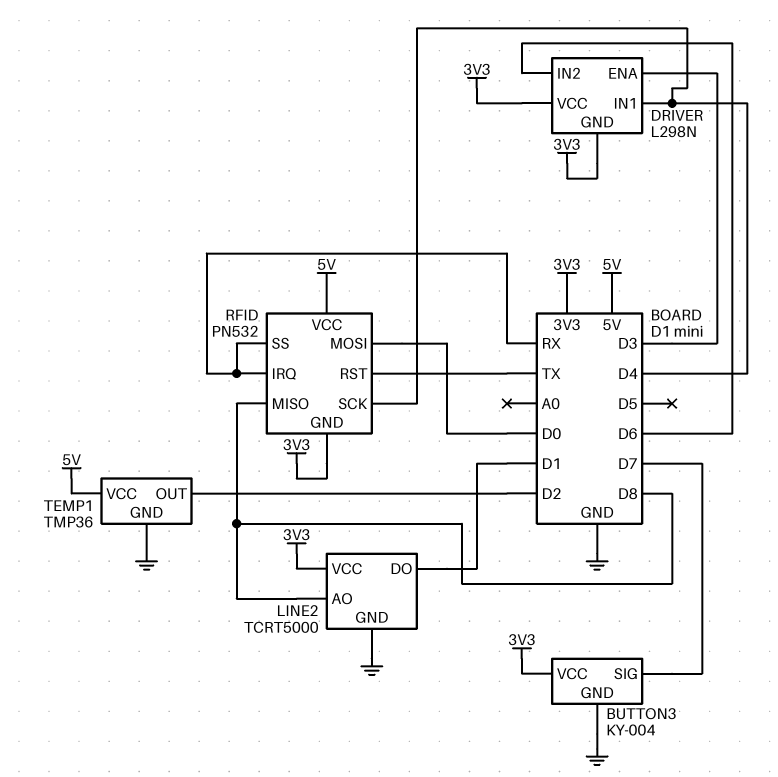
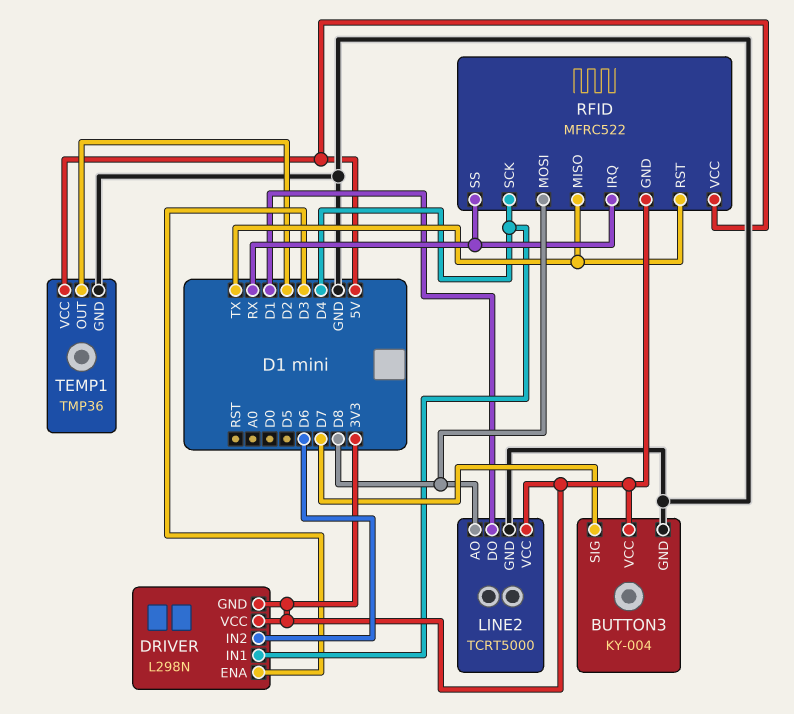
RFID: PN532 -> MFRC522
RFID pin MISO: D8 -> TX
RFID pin MOSI: D0 -> D8

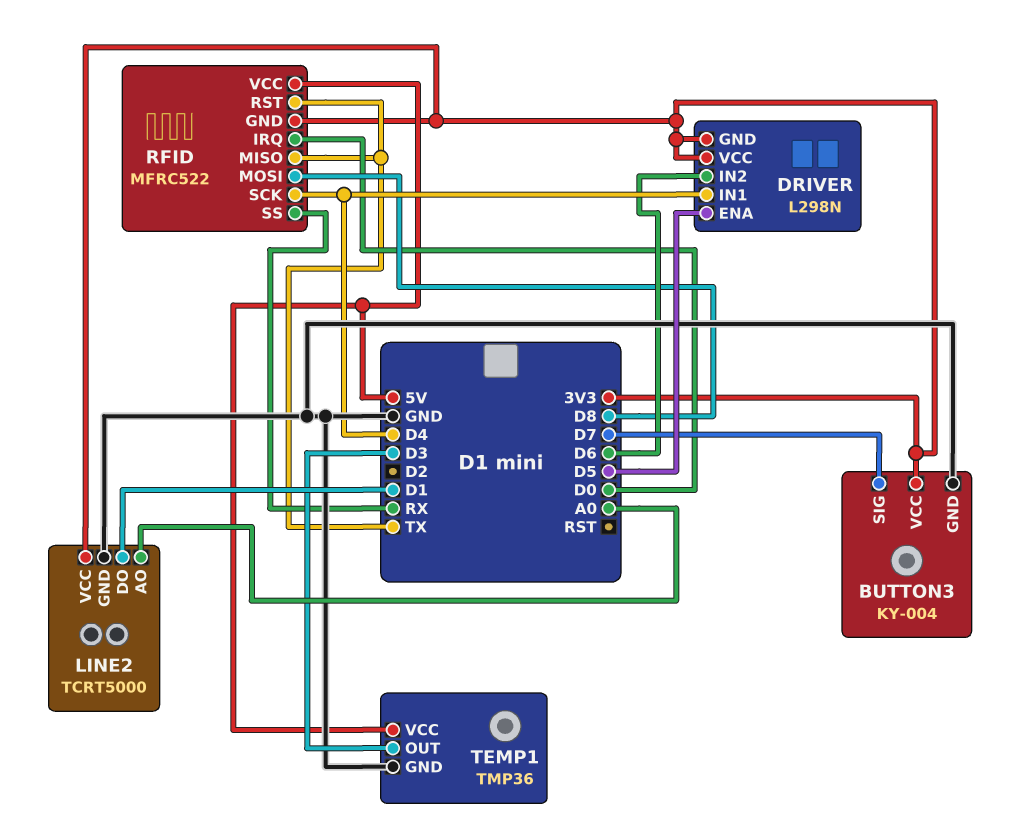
DRIVER pin ENA: D3 -> D5
LINE2 pin AO: D8 -> A0
RFID pin IRQ: RX -> D0
TEMP1 pin OUT: D2 -> D3

